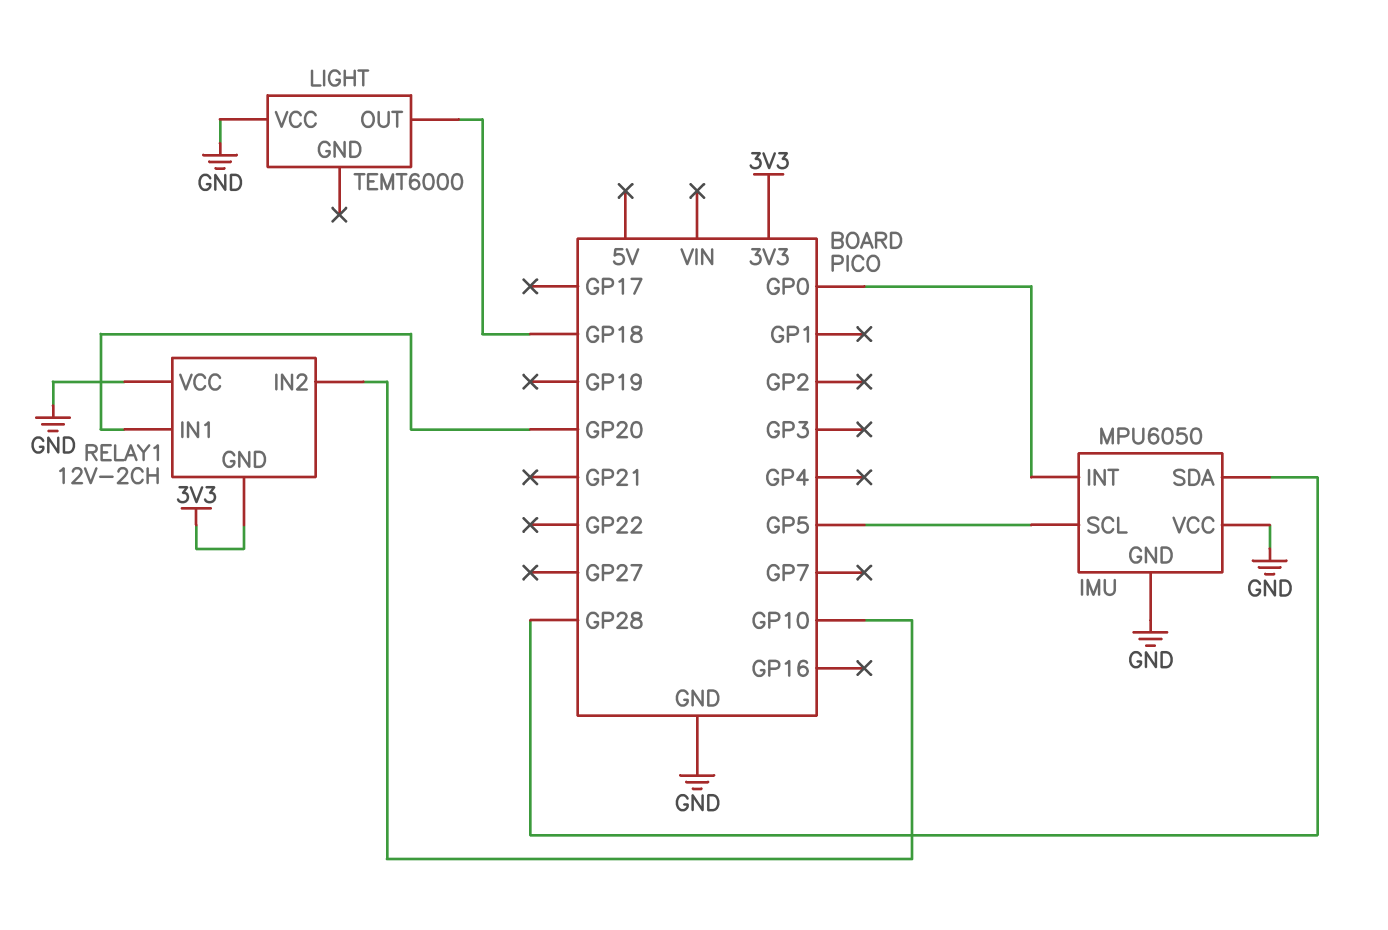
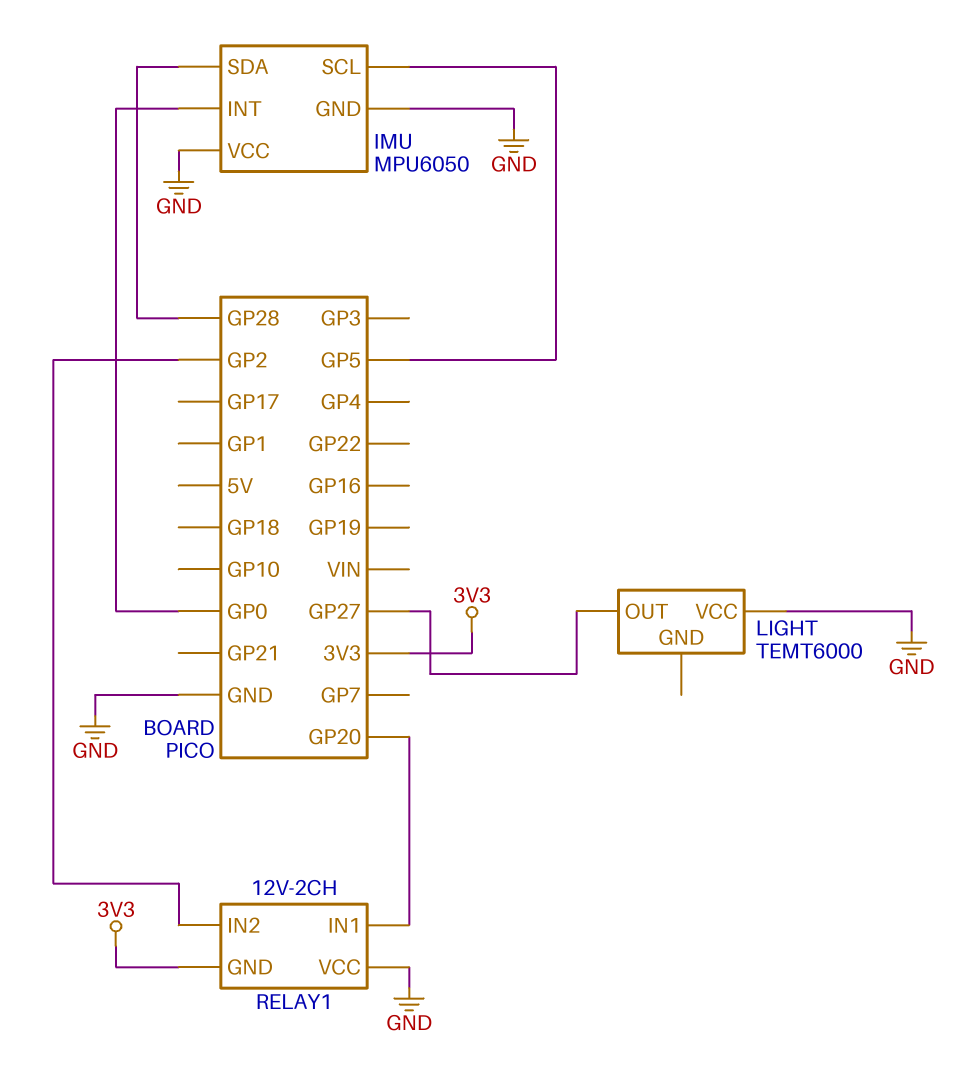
LIGHT pin OUT: GP18 -> GP27
RELAY1 pin IN2: GP10 -> GP2

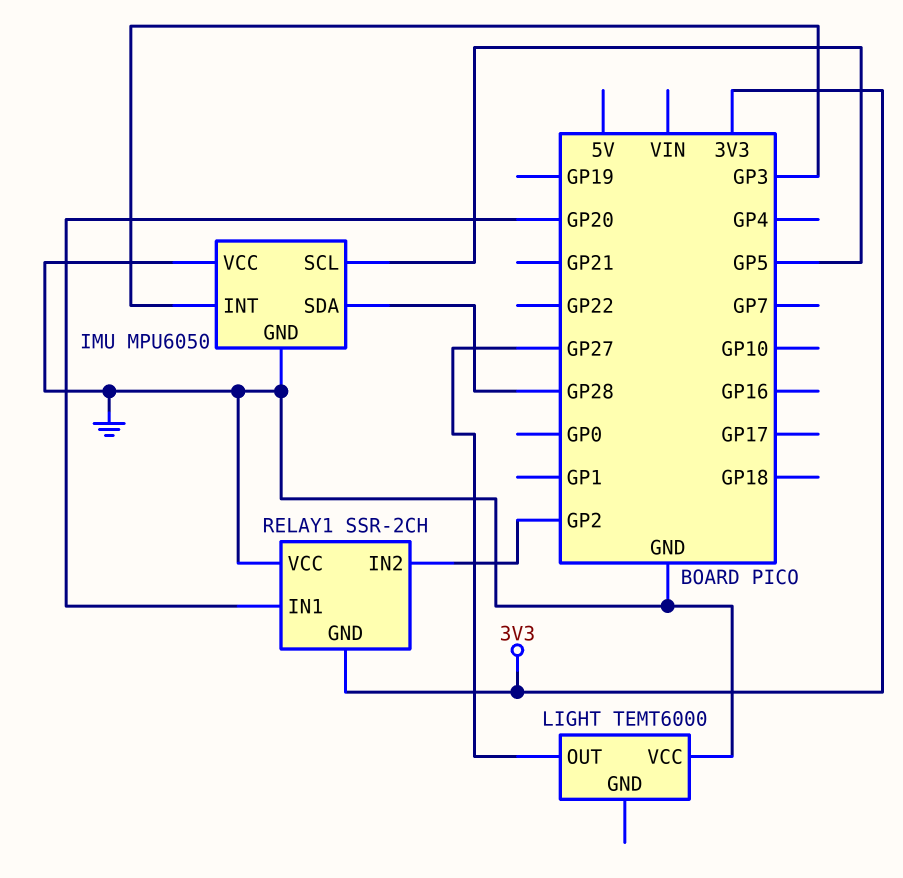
IMU pin INT: GP0 -> GP3
RELAY1: 12V-2CH -> SSR-2CH

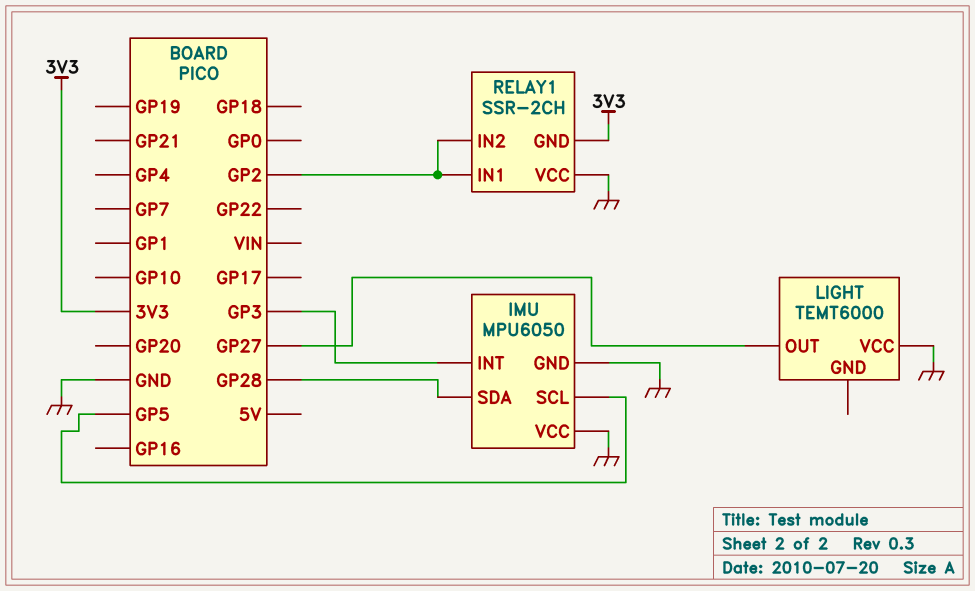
RELAY1 pin IN1: GP20 -> GP2

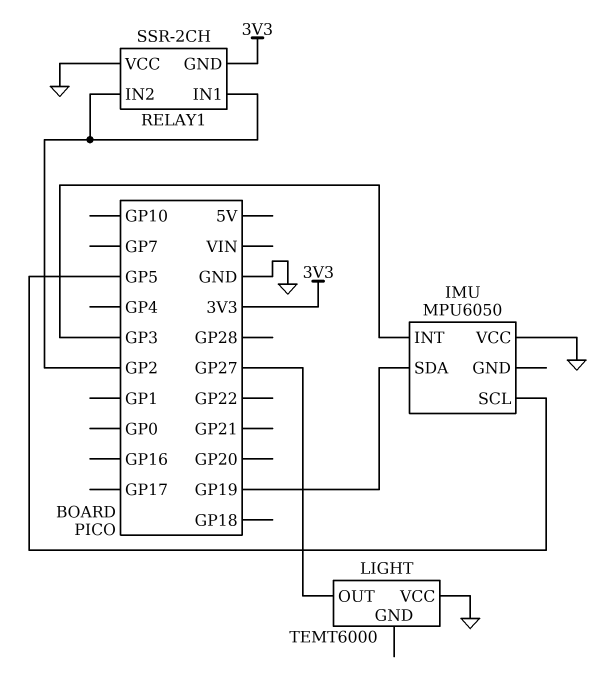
IMU pin GND: GND -> none
IMU pin SDA: GP28 -> GP19

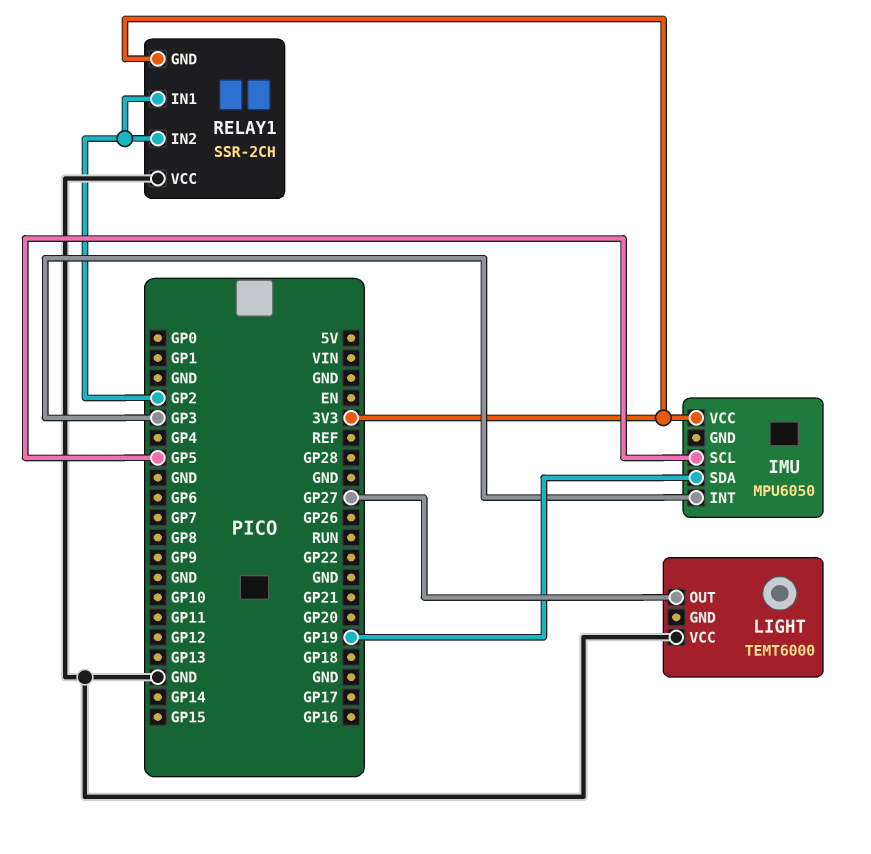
IMU pin VCC: GND -> 3V3

